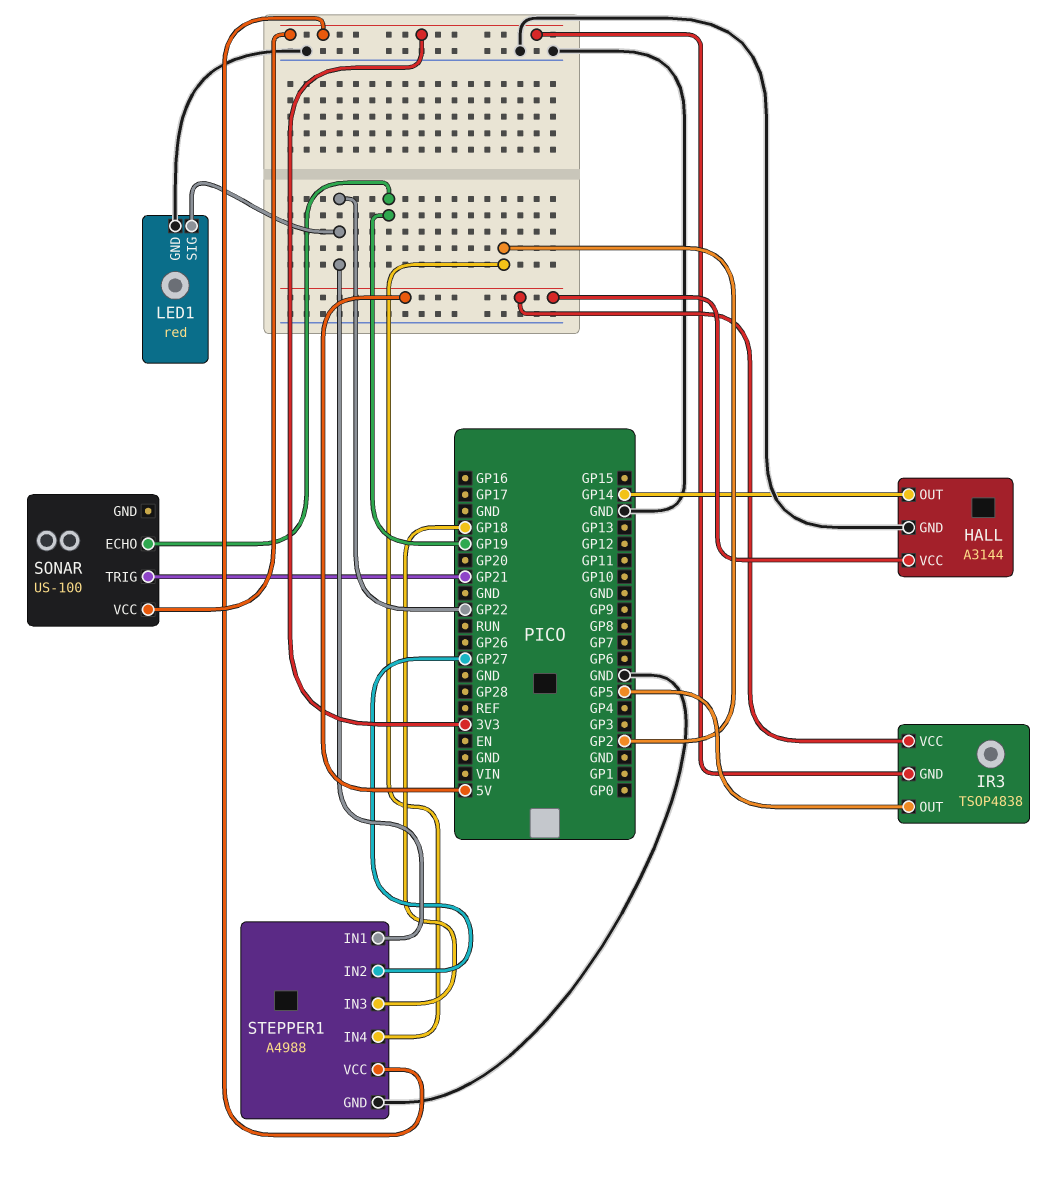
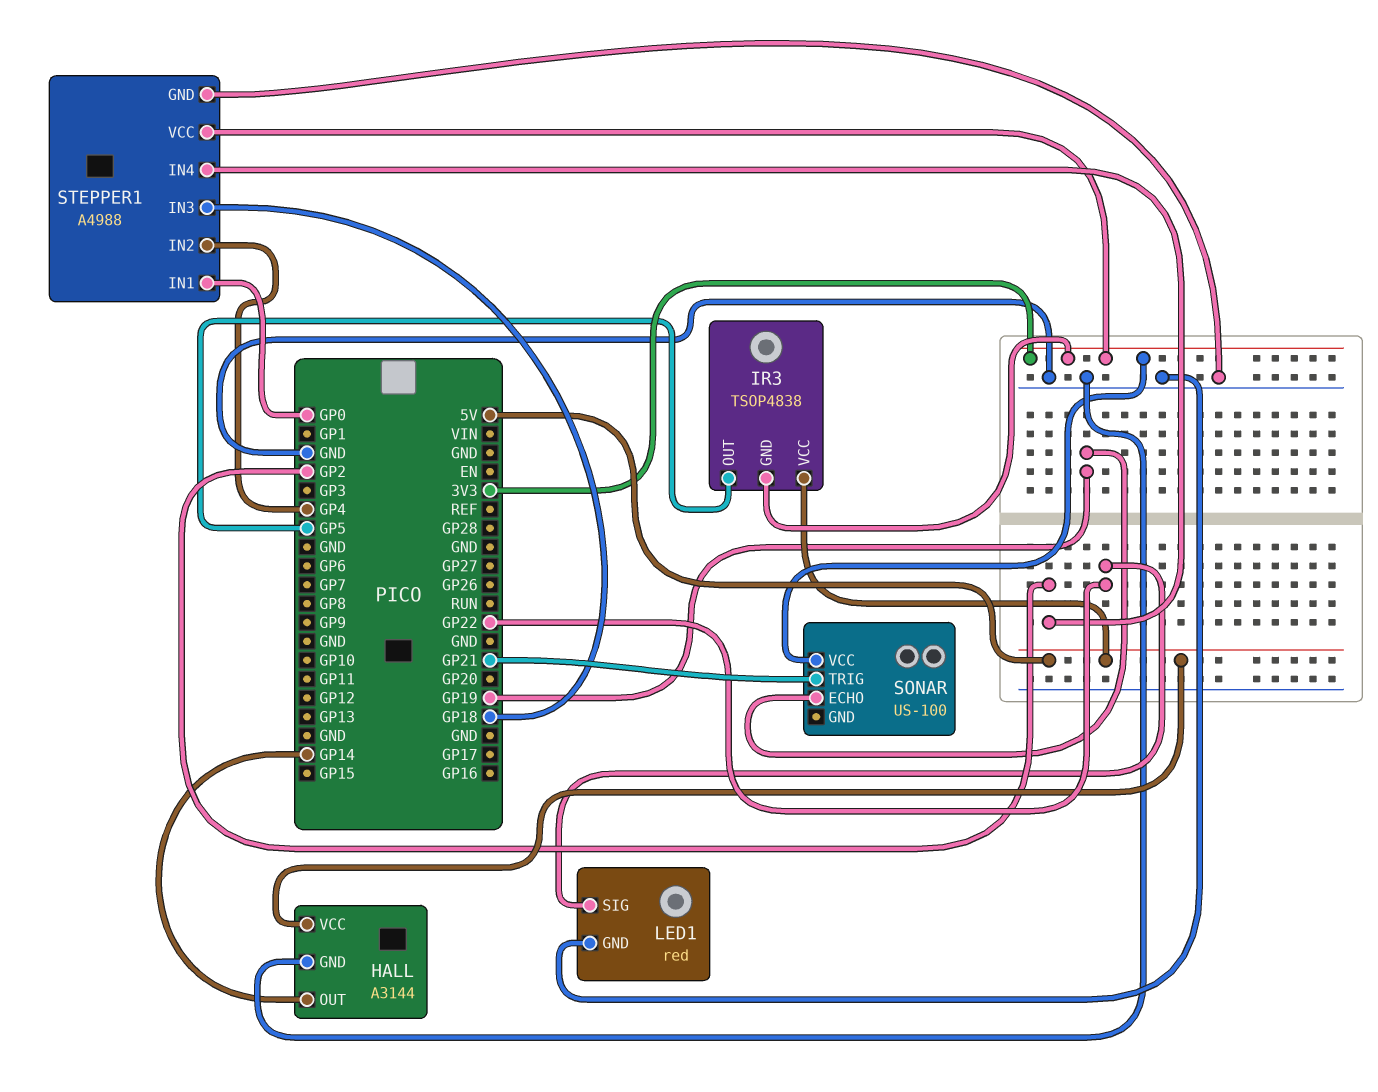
STEPPER1 pin IN1: GP22 -> GP0
STEPPER1 pin IN2: GP27 -> GP4

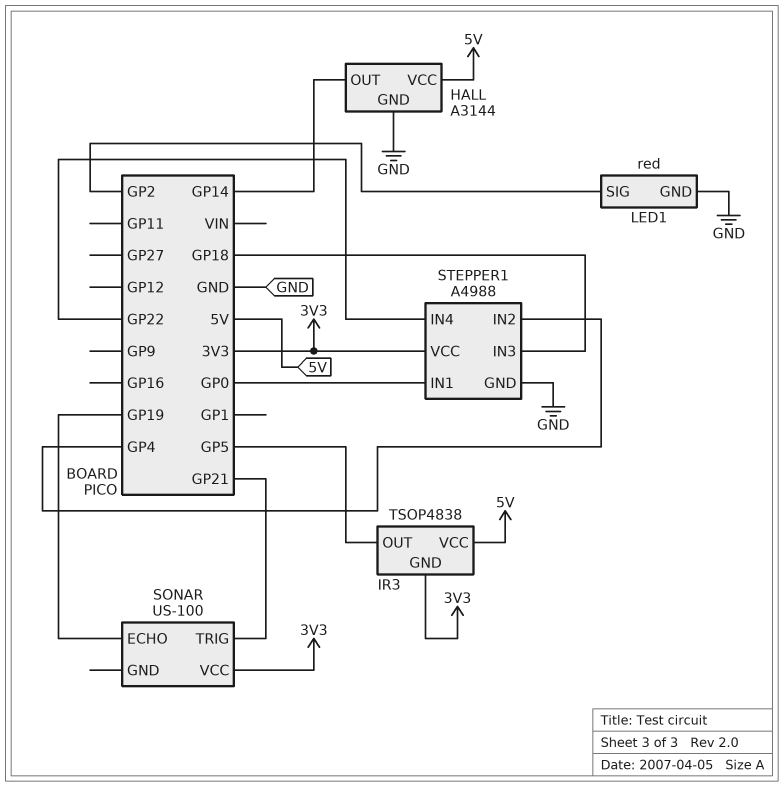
LED1 pin SIG: GP22 -> GP2
STEPPER1 pin IN4: GP2 -> GP22

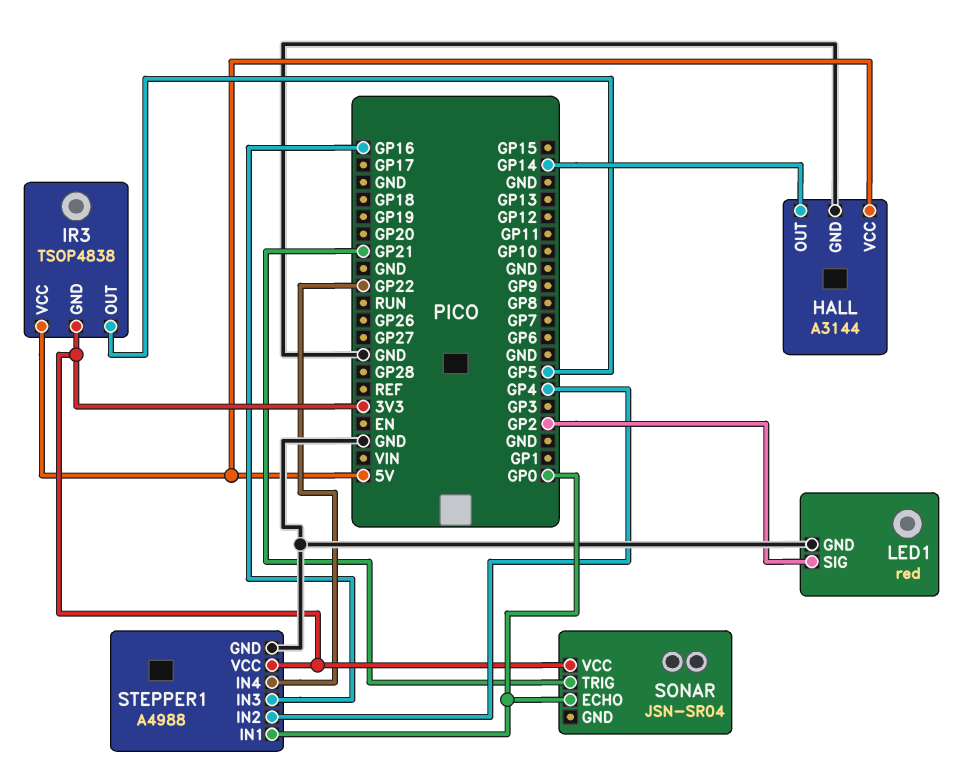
SONAR: US-100 -> JSN-SR04
SONAR pin ECHO: GP19 -> GP0
STEPPER1 pin IN3: GP18 -> GP16

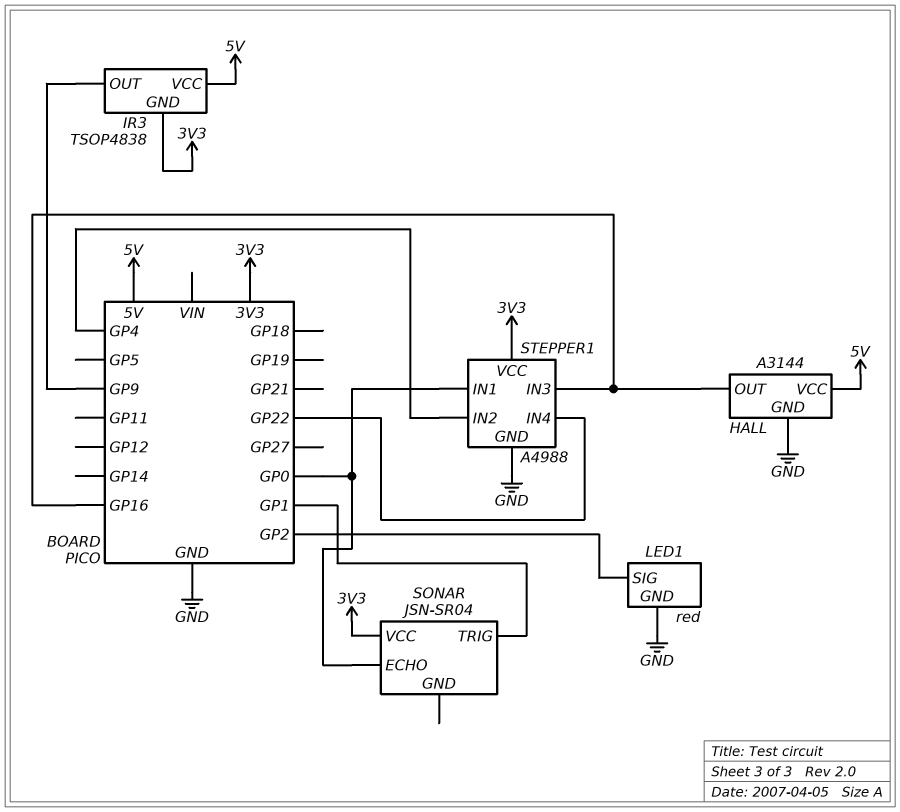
HALL pin OUT: GP14 -> GP16
IR3 pin OUT: GP5 -> GP9
SONAR pin TRIG: GP21 -> GP1

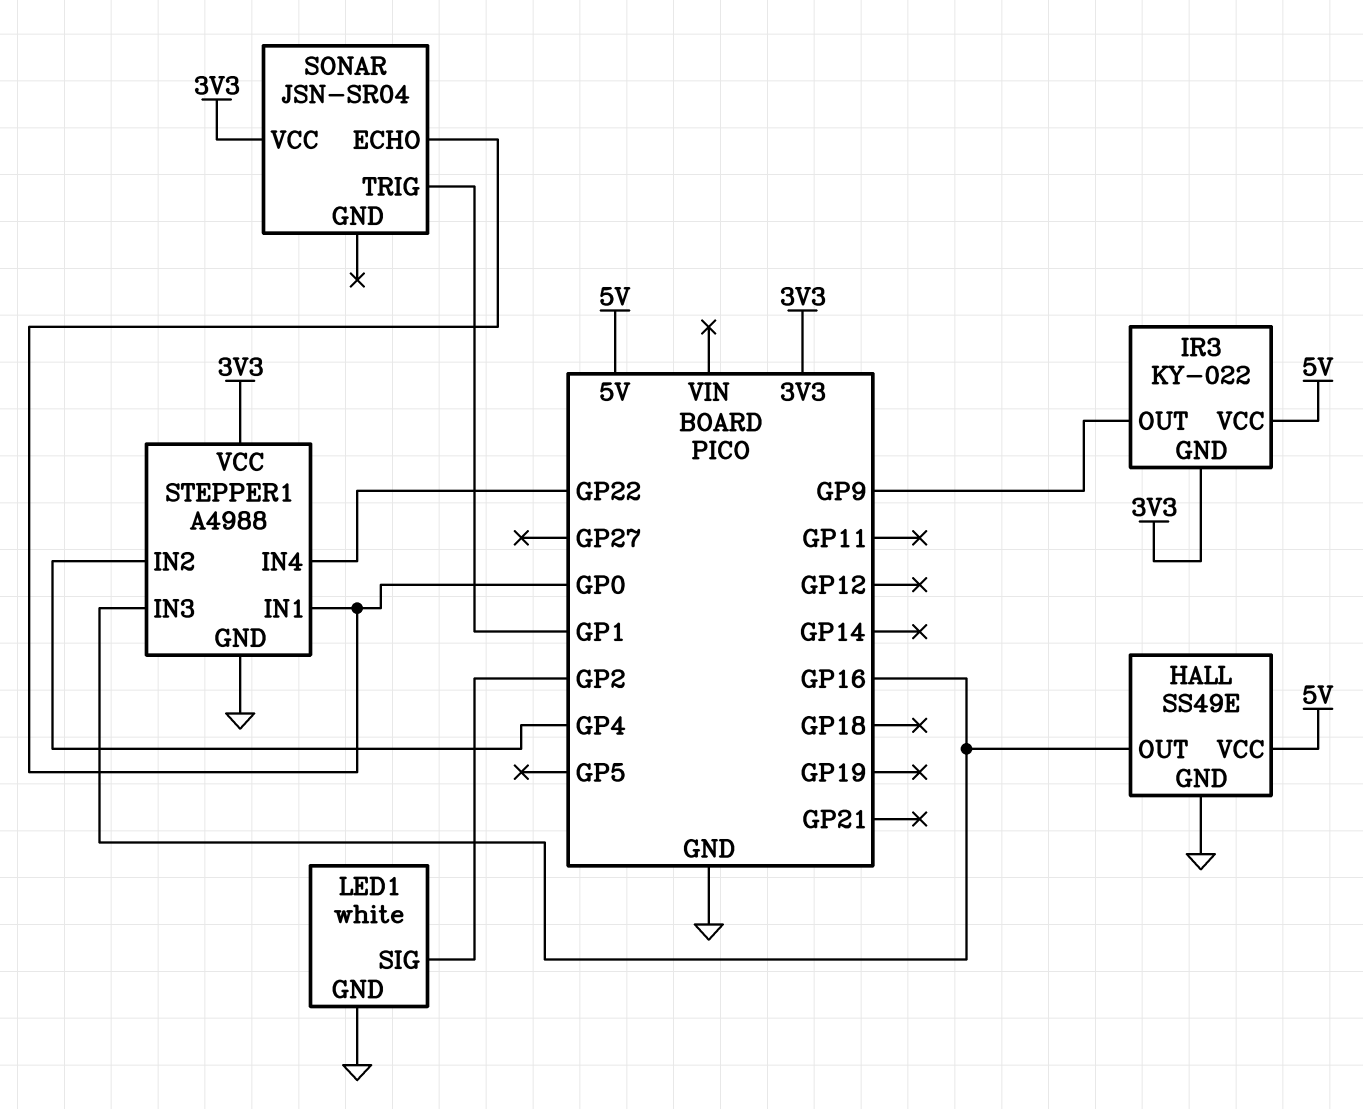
HALL: A3144 -> SS49E
IR3: TSOP4838 -> KY-022
LED1: red -> white

